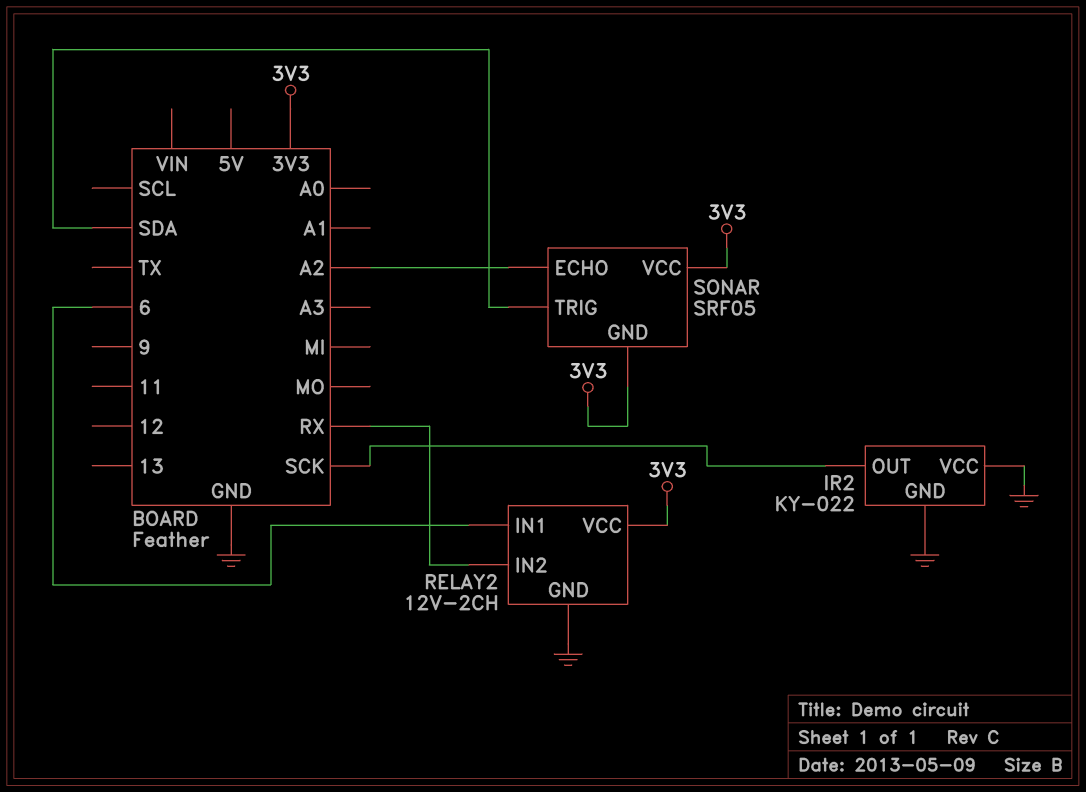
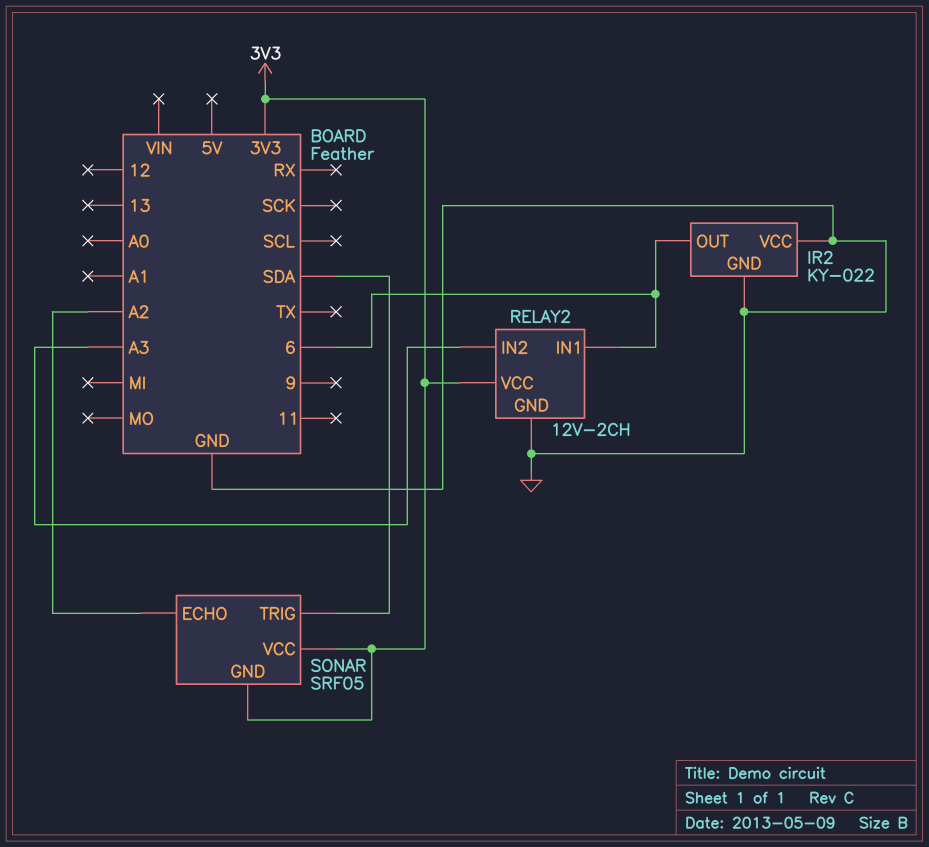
IR2 pin OUT: SCK -> 6
RELAY2 pin IN2: RX -> A3

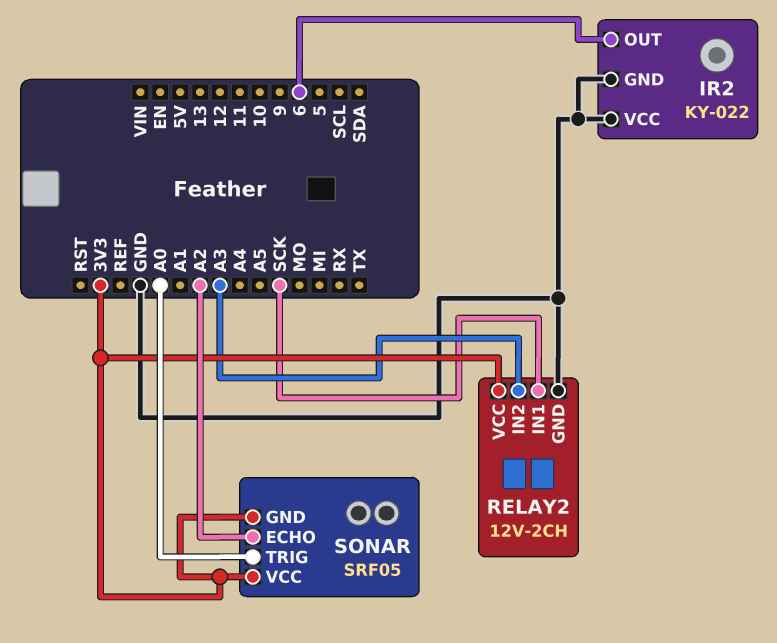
RELAY2 pin IN1: 6 -> SCK
SONAR pin TRIG: SDA -> A0

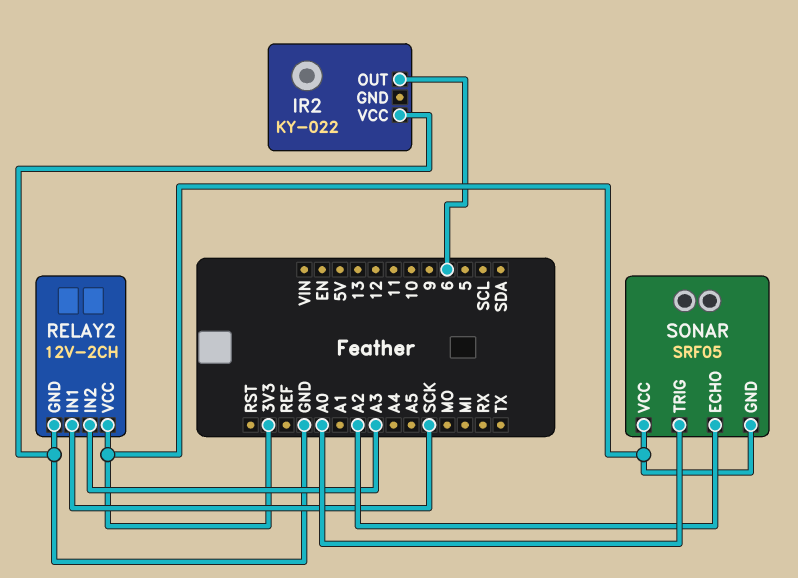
IR2 pin GND: GND -> none

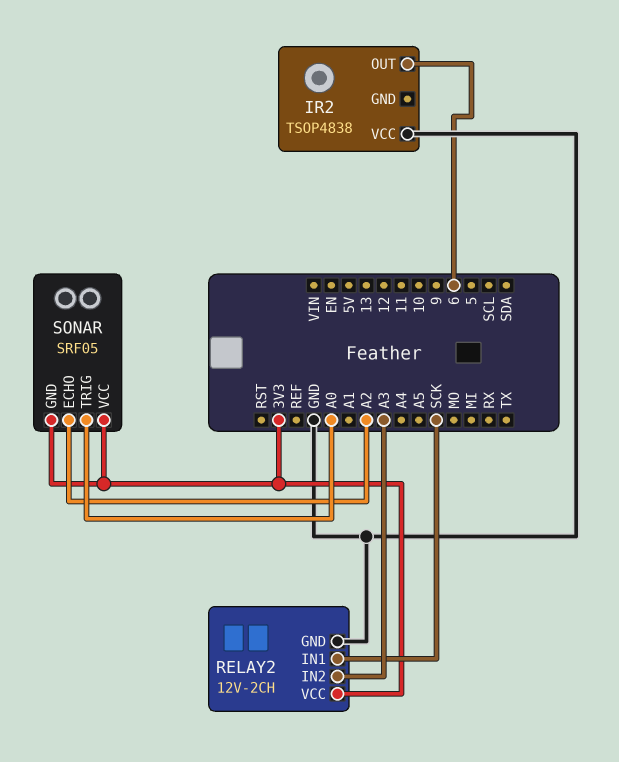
IR2: KY-022 -> TSOP4838

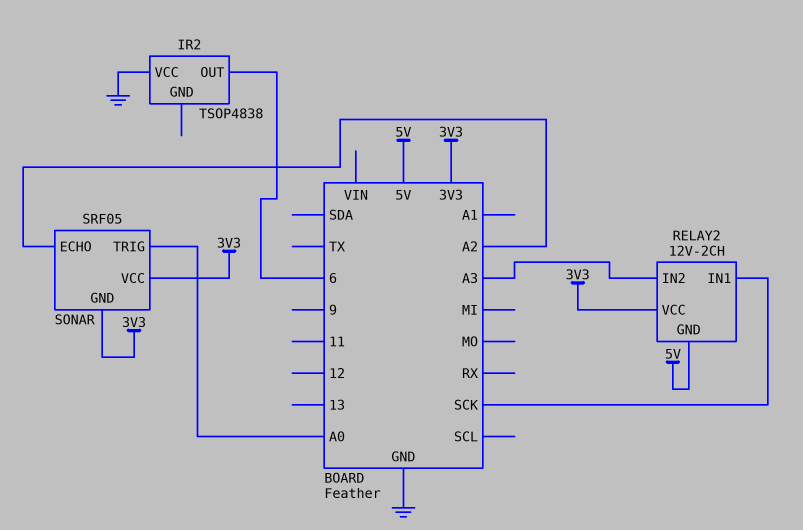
RELAY2 pin GND: GND -> 5V

